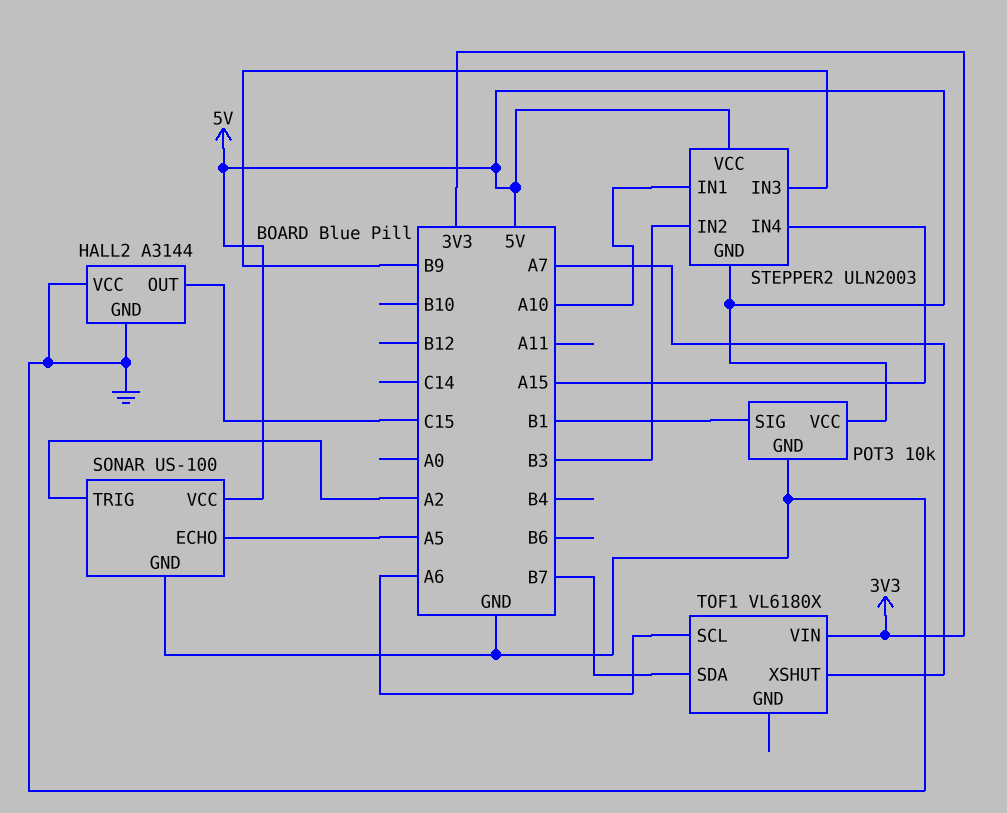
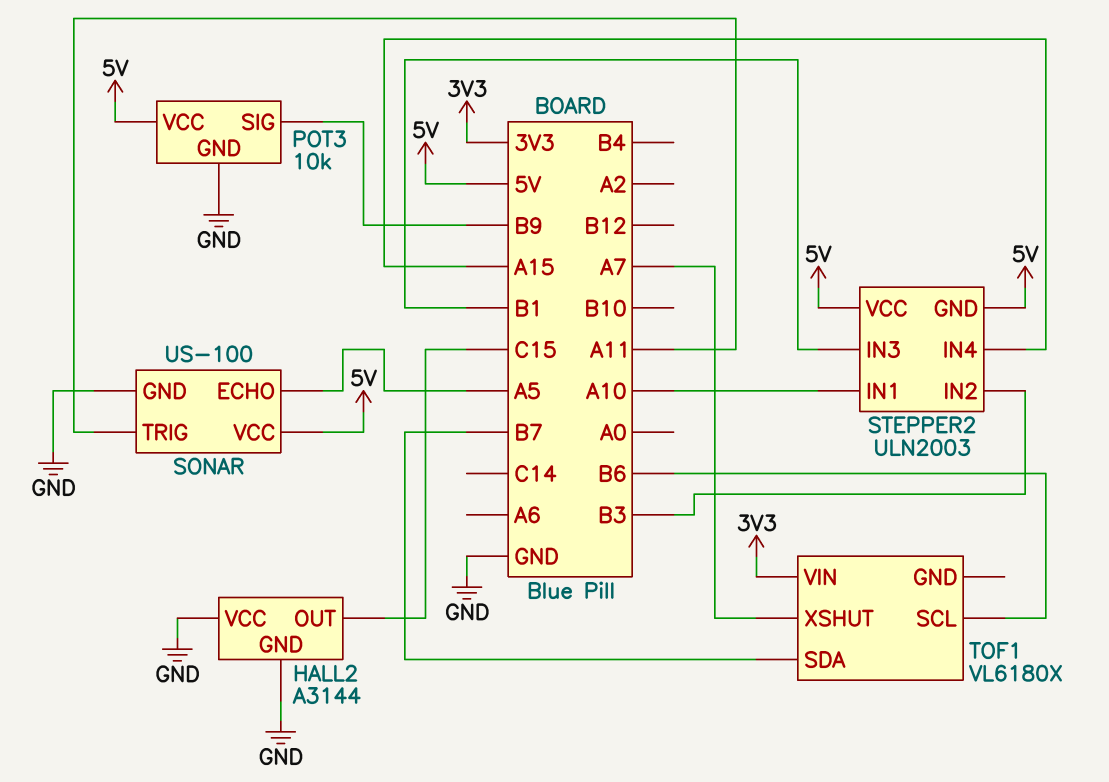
POT3 pin SIG: B1 -> B9
SONAR pin TRIG: A2 -> A11
STEPPER2 pin IN3: B9 -> B1
TOF1 pin SCL: A6 -> B6

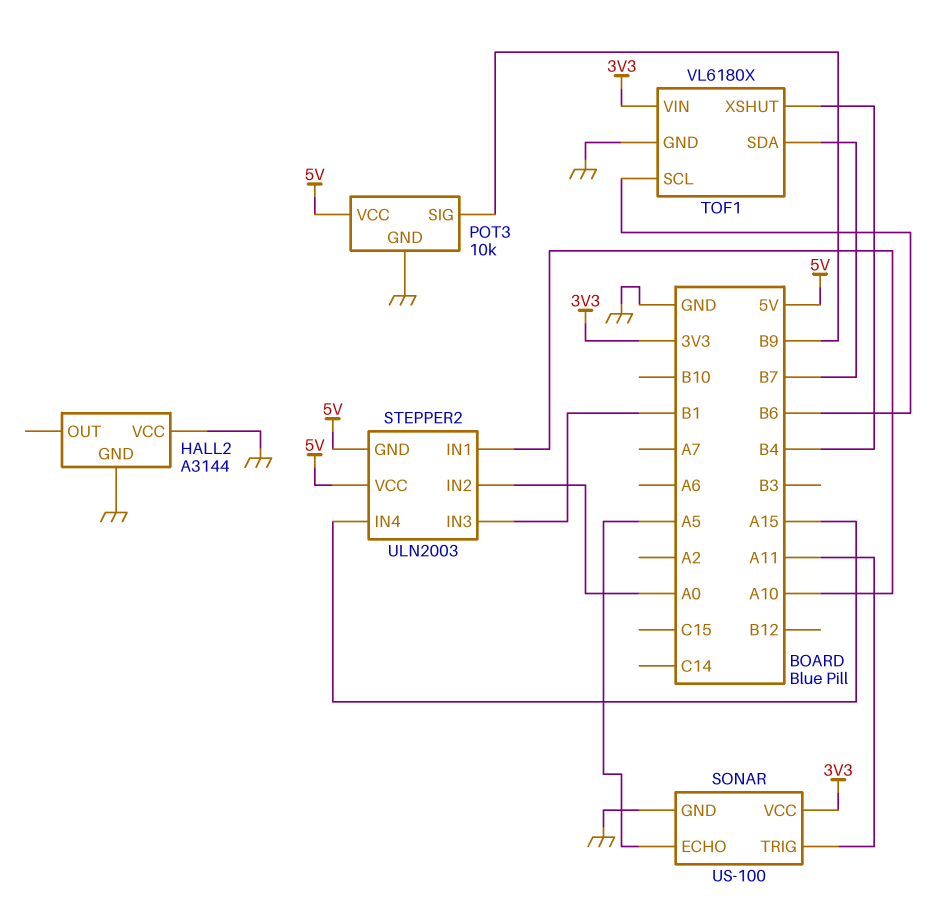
HALL2 pin OUT: C15 -> none
SONAR pin VCC: 5V -> 3V3
STEPPER2 pin IN2: B3 -> A0
TOF1 pin GND: none -> GND
TOF1 pin XSHUT: A7 -> B4

